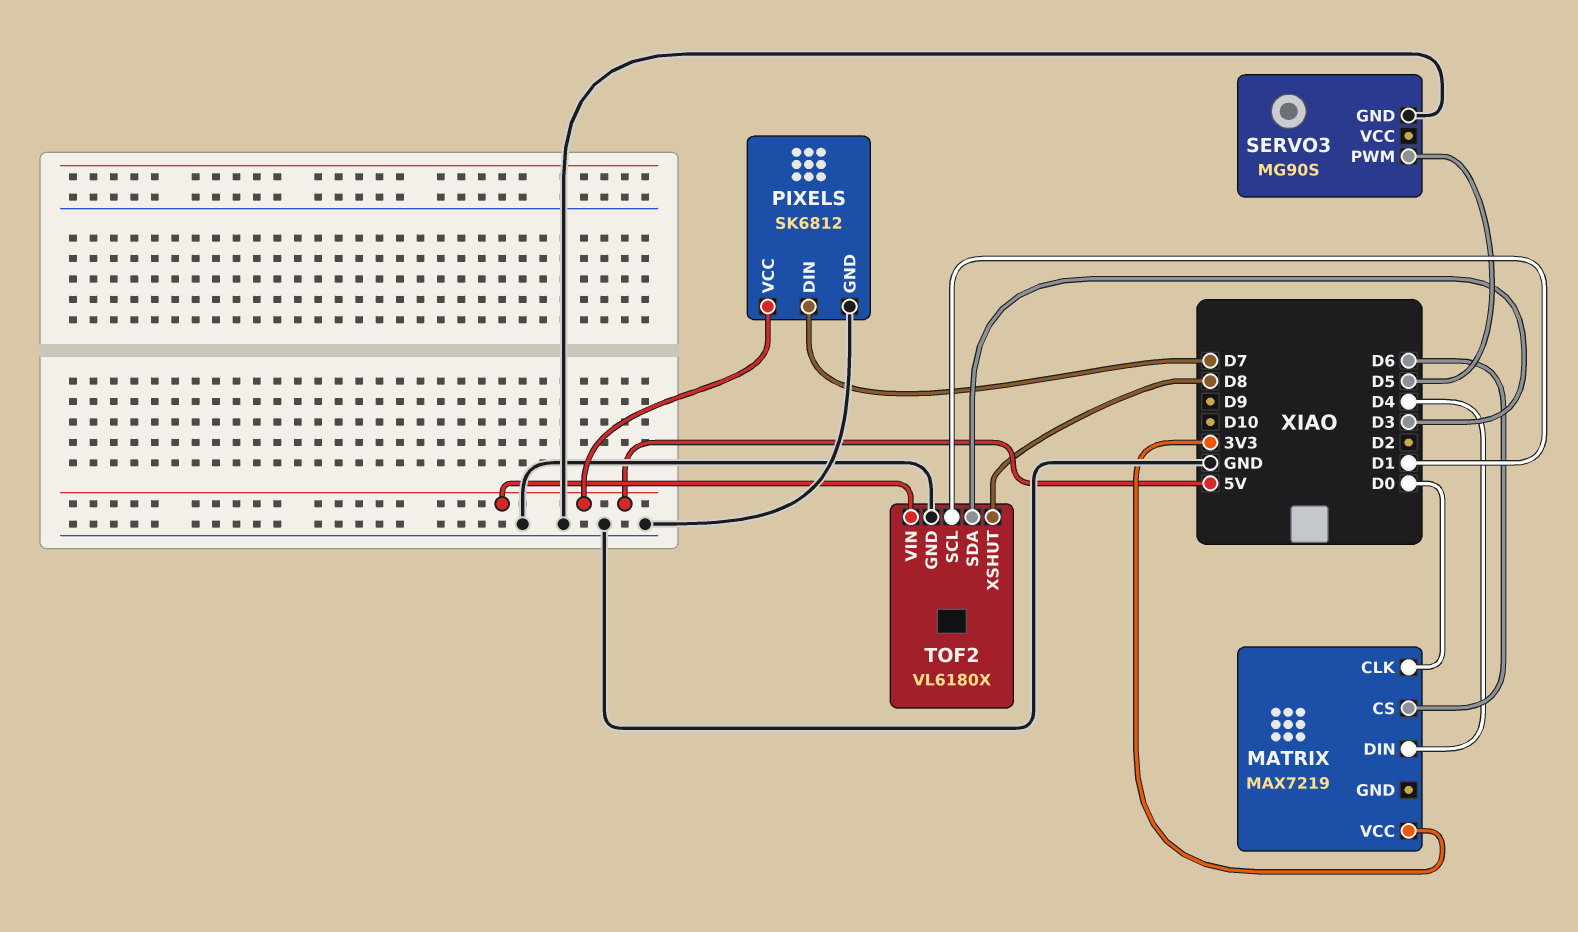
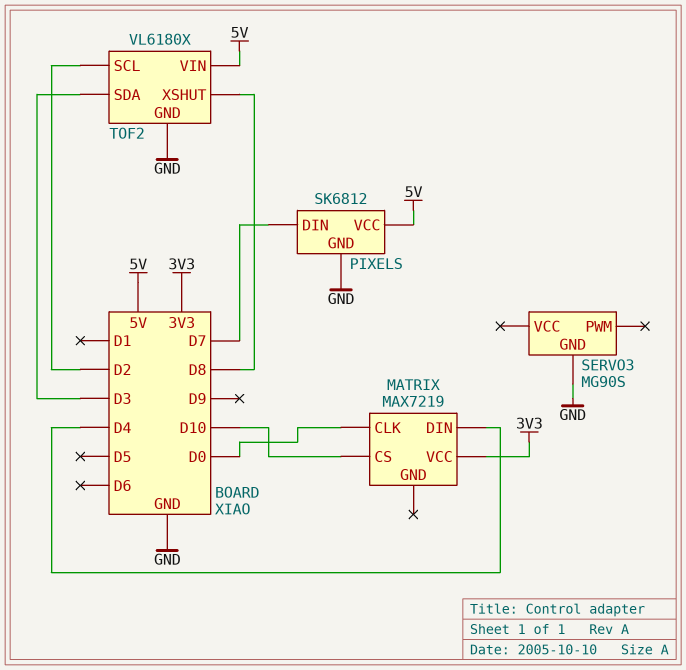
MATRIX pin CS: D6 -> D10
SERVO3 pin PWM: D5 -> none
TOF2 pin SCL: D1 -> D2

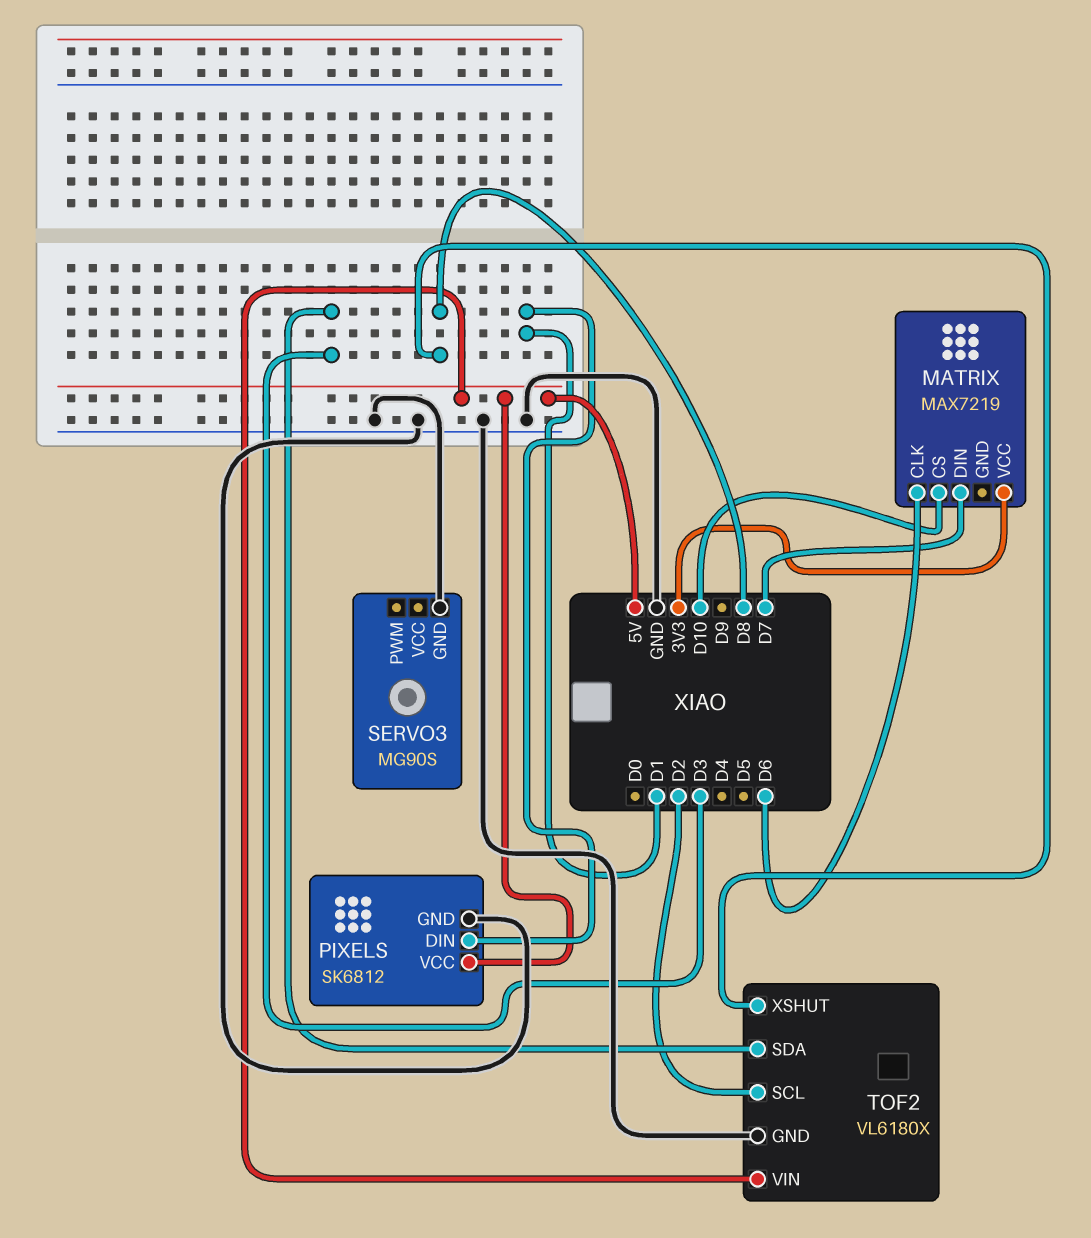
MATRIX pin CLK: D0 -> D6
MATRIX pin DIN: D4 -> D7
PIXELS pin DIN: D7 -> D1

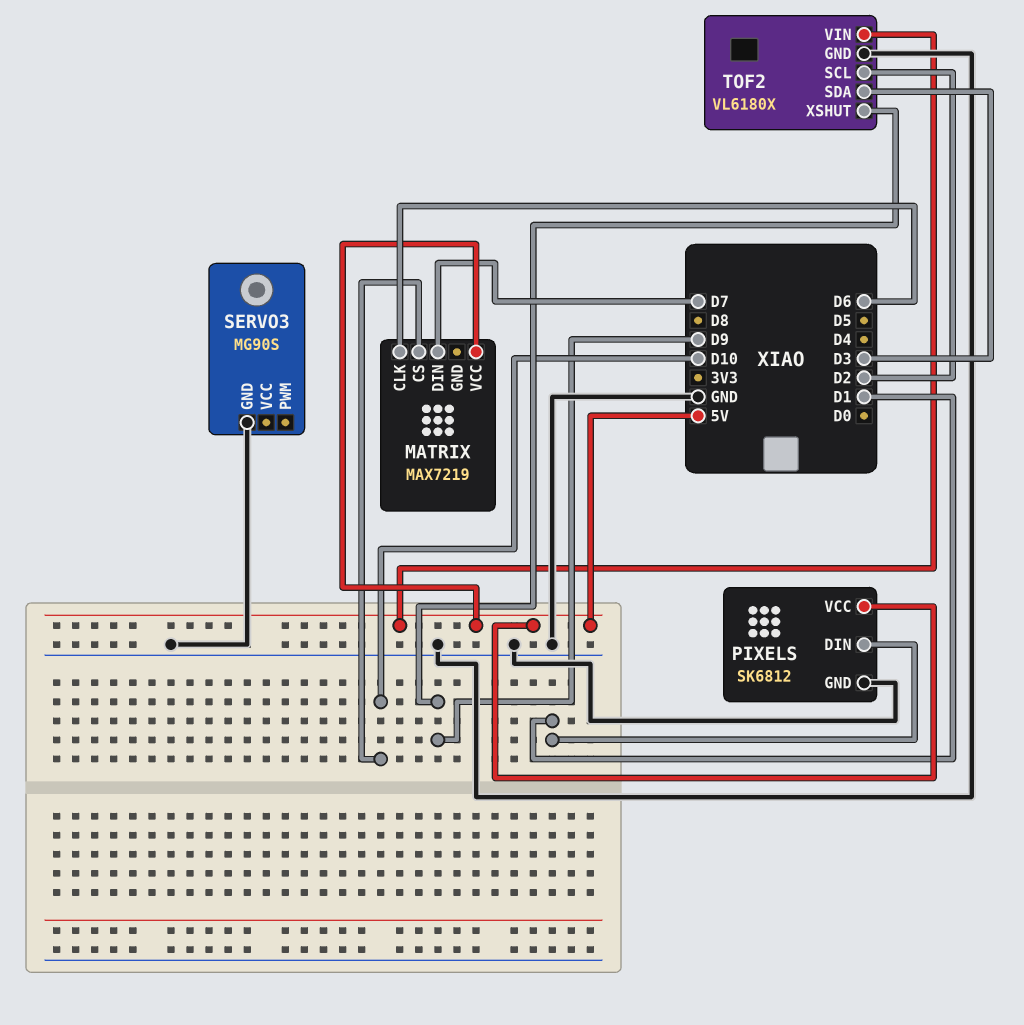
MATRIX pin VCC: 3V3 -> 5V
TOF2 pin XSHUT: D8 -> D9

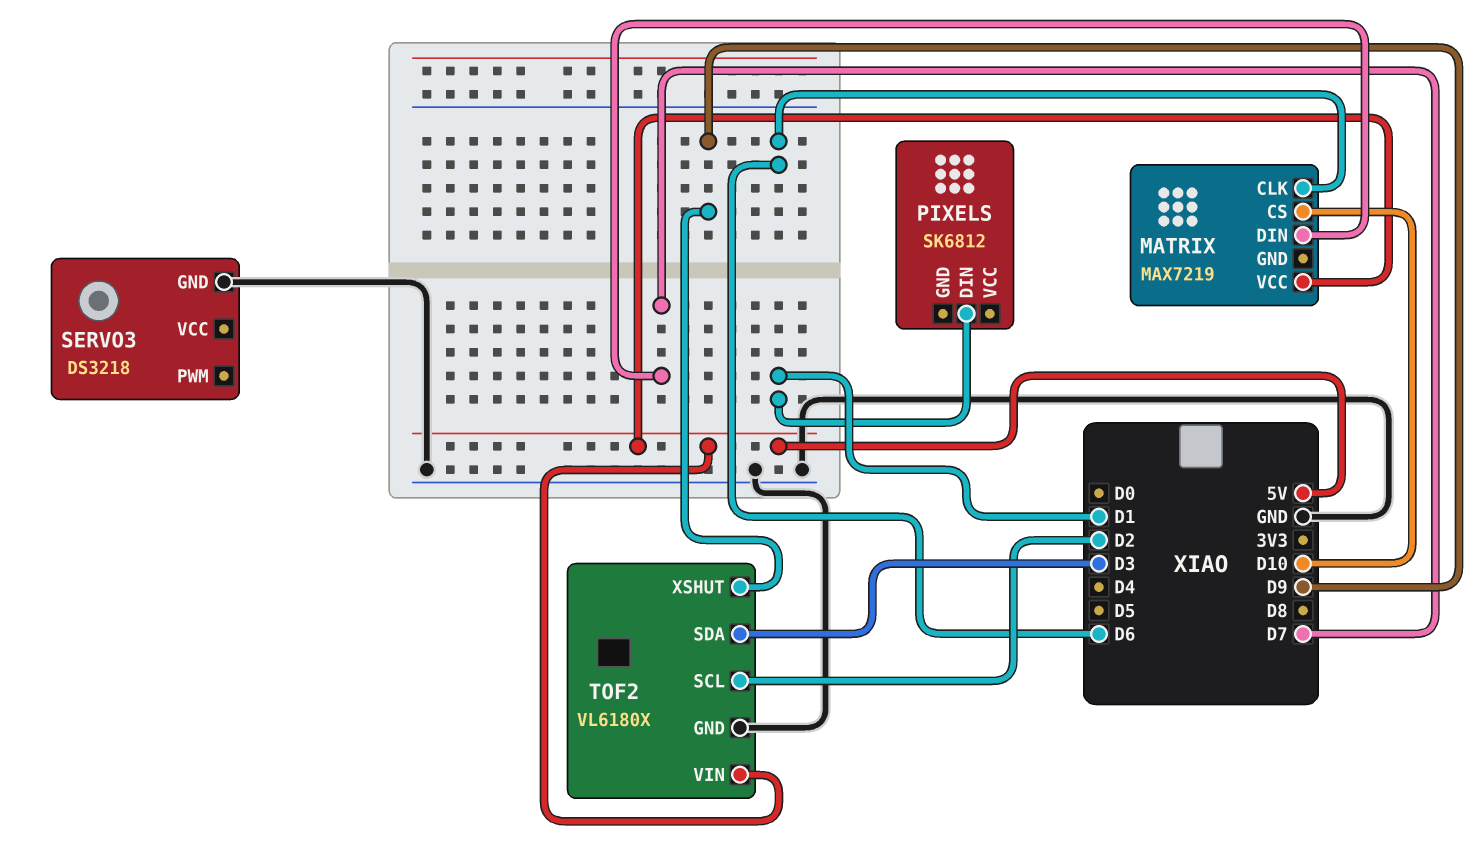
PIXELS pin GND: GND -> none
PIXELS pin VCC: 5V -> none
SERVO3: MG90S -> DS3218

